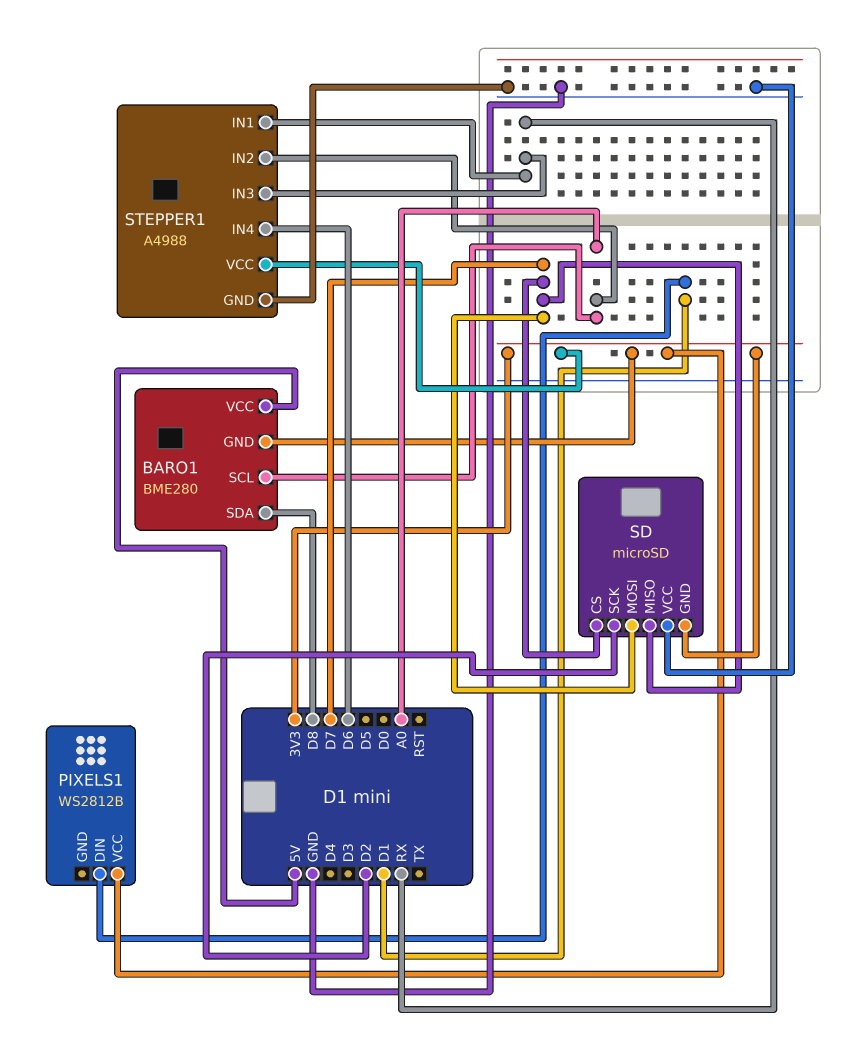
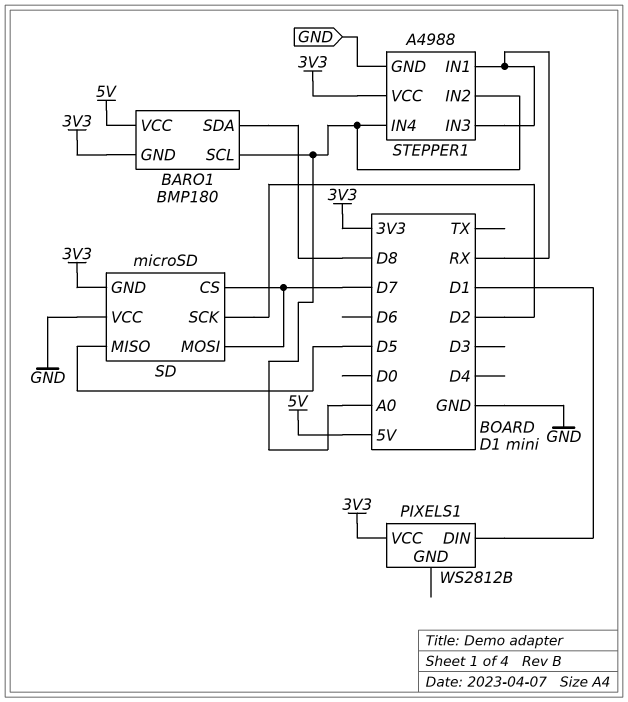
BARO1: BME280 -> BMP180
SD pin MISO: D7 -> D5
STEPPER1 pin IN4: D6 -> A0

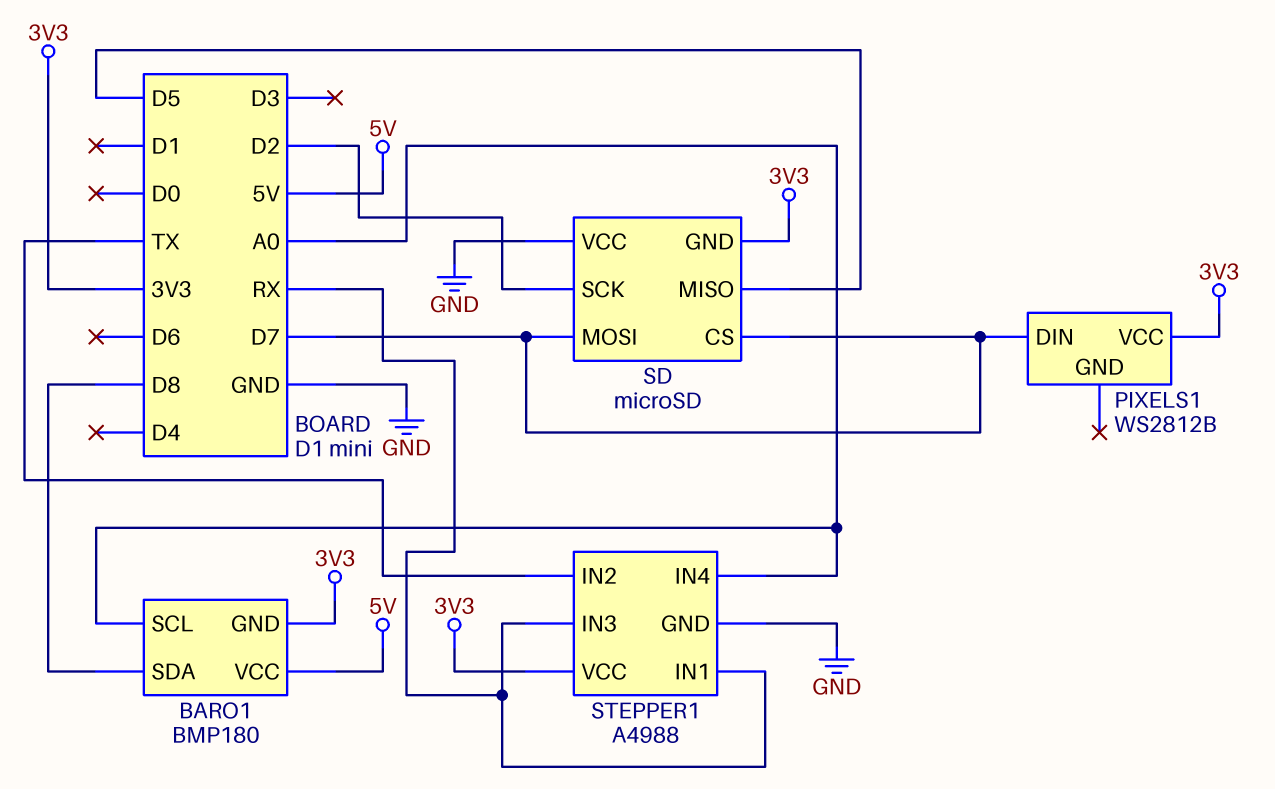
PIXELS1 pin DIN: D1 -> D7
STEPPER1 pin IN2: A0 -> TX

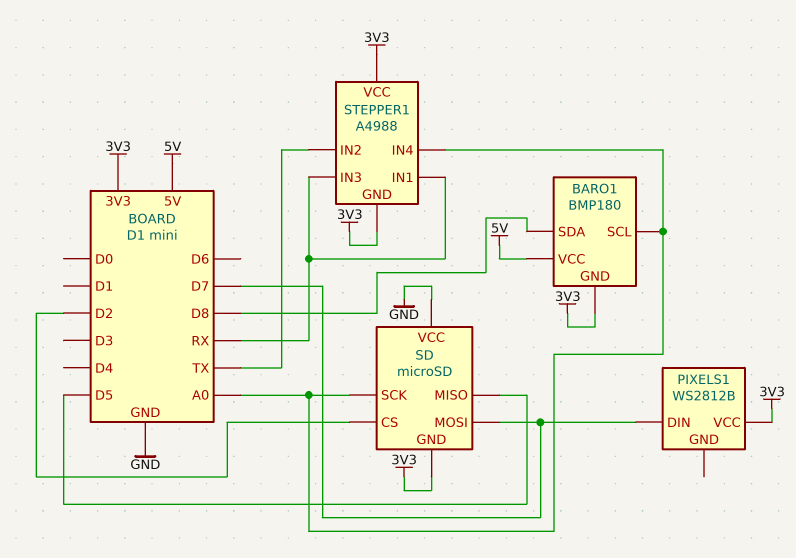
SD pin CS: D7 -> D2
SD pin SCK: D2 -> A0
STEPPER1 pin GND: GND -> 3V3

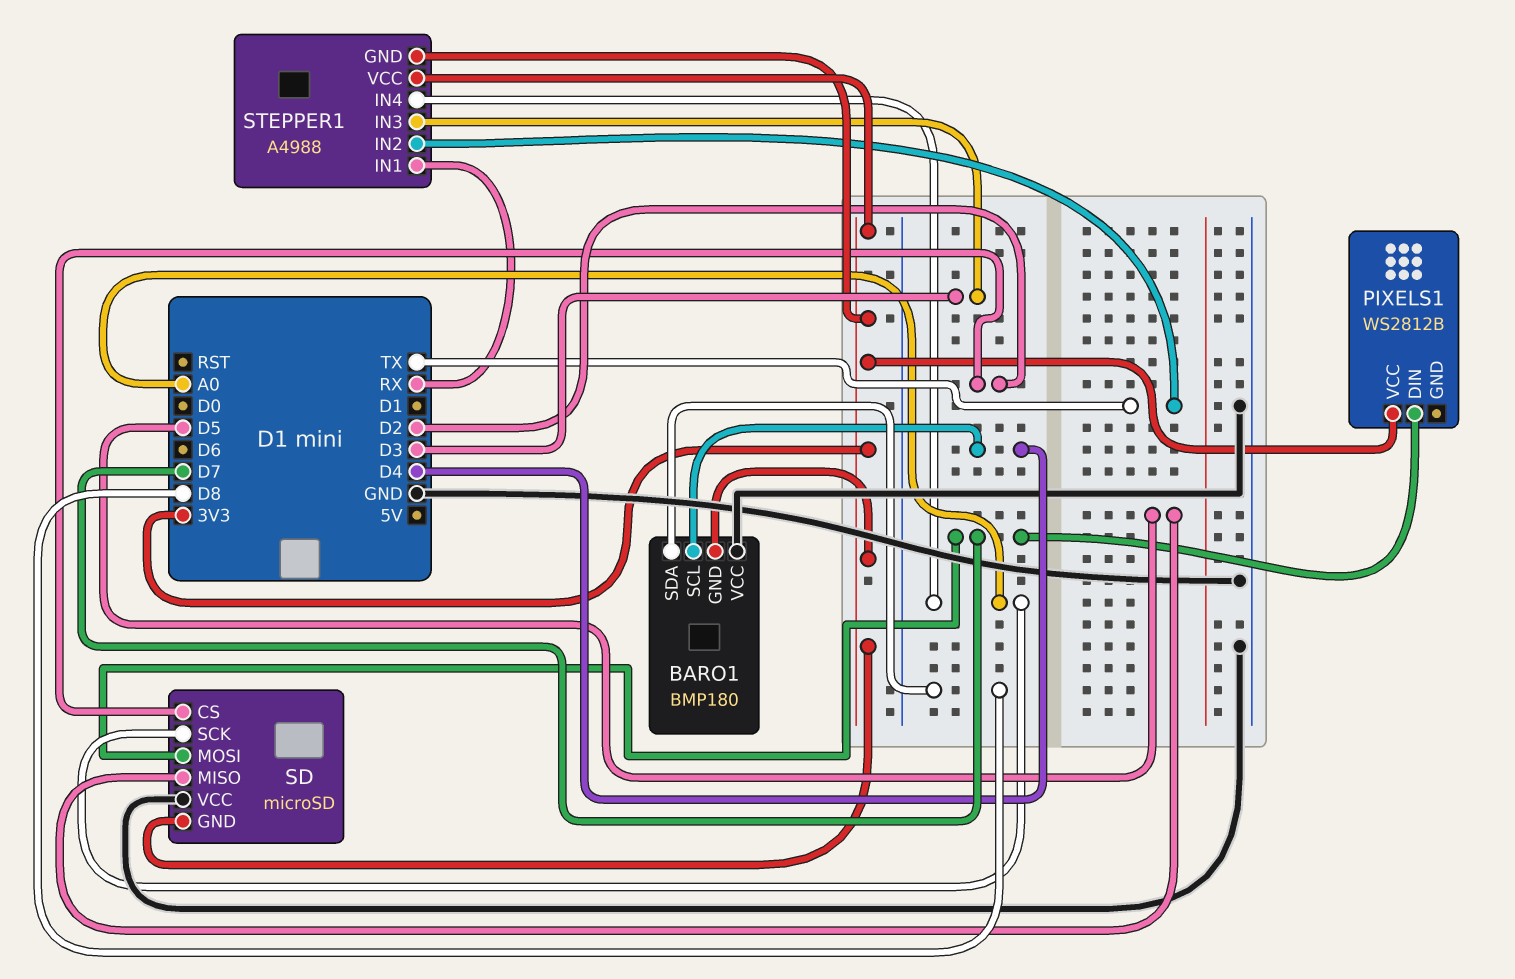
BARO1 pin SCL: A0 -> D4
BARO1 pin VCC: 5V -> GND
STEPPER1 pin IN3: RX -> D3

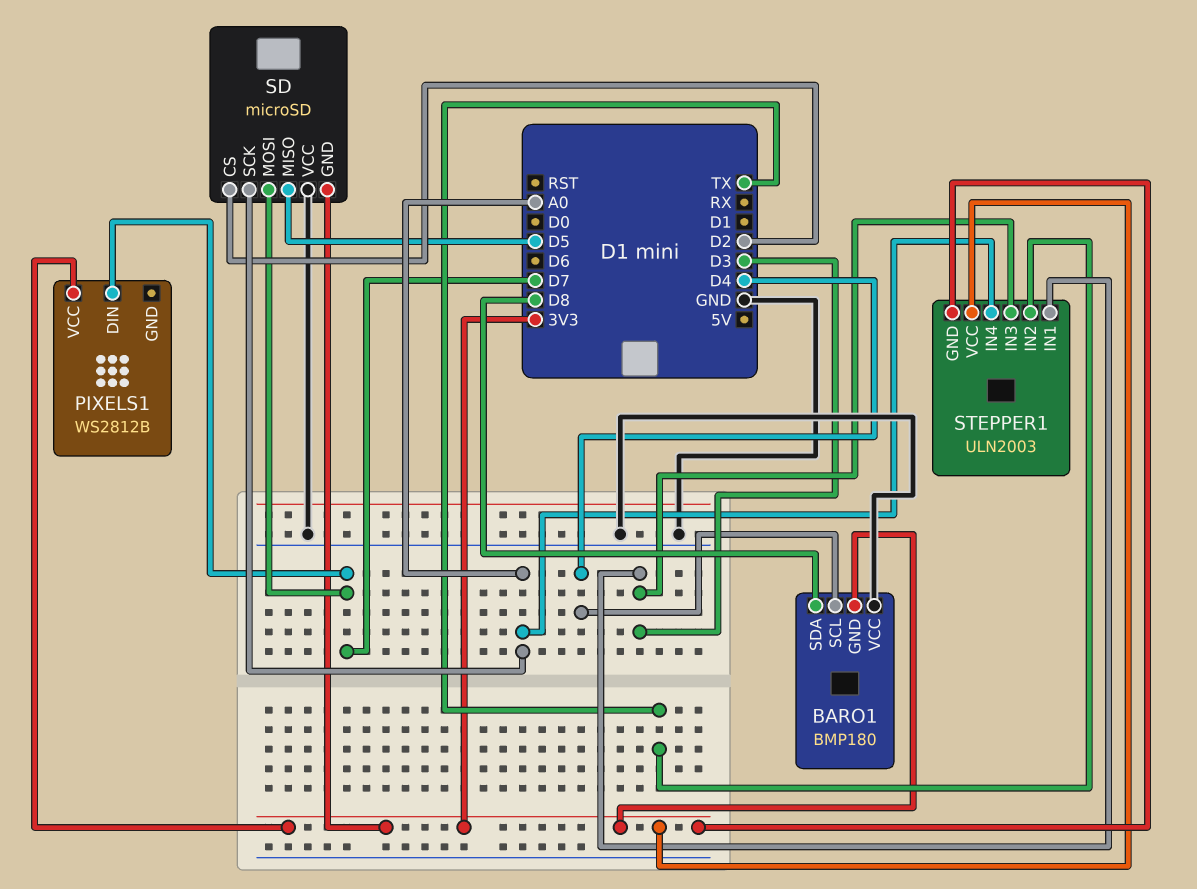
STEPPER1: A4988 -> ULN2003
STEPPER1 pin IN1: RX -> D3

